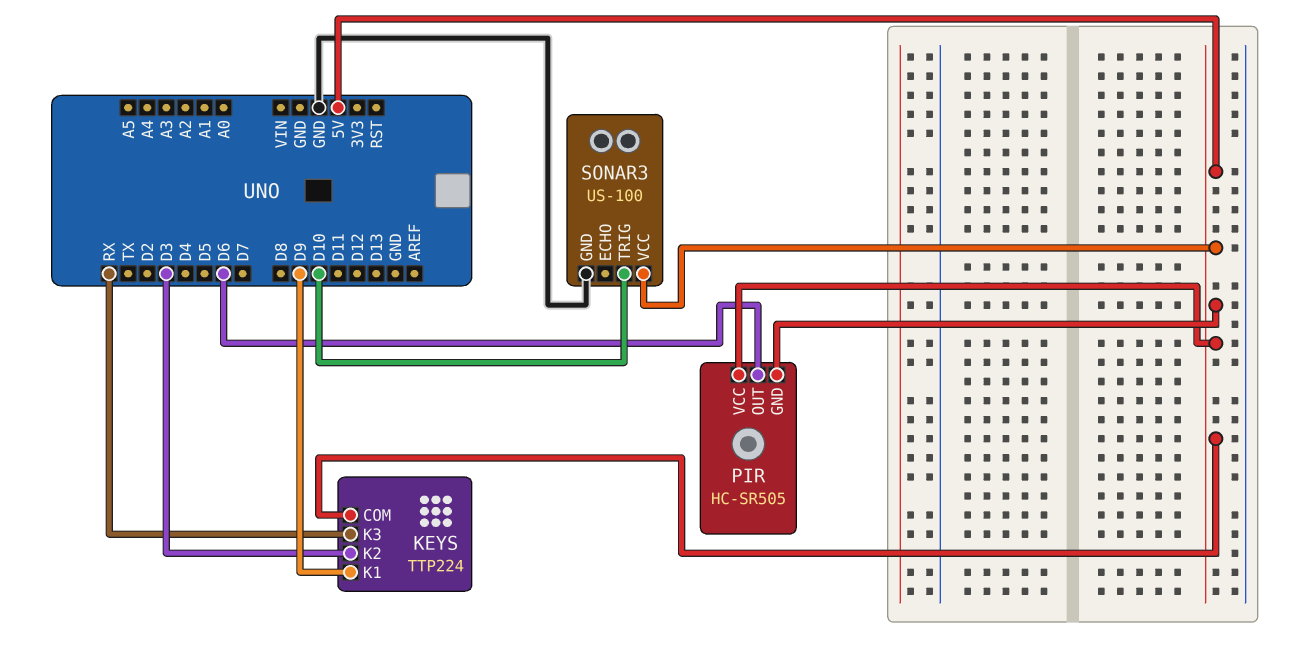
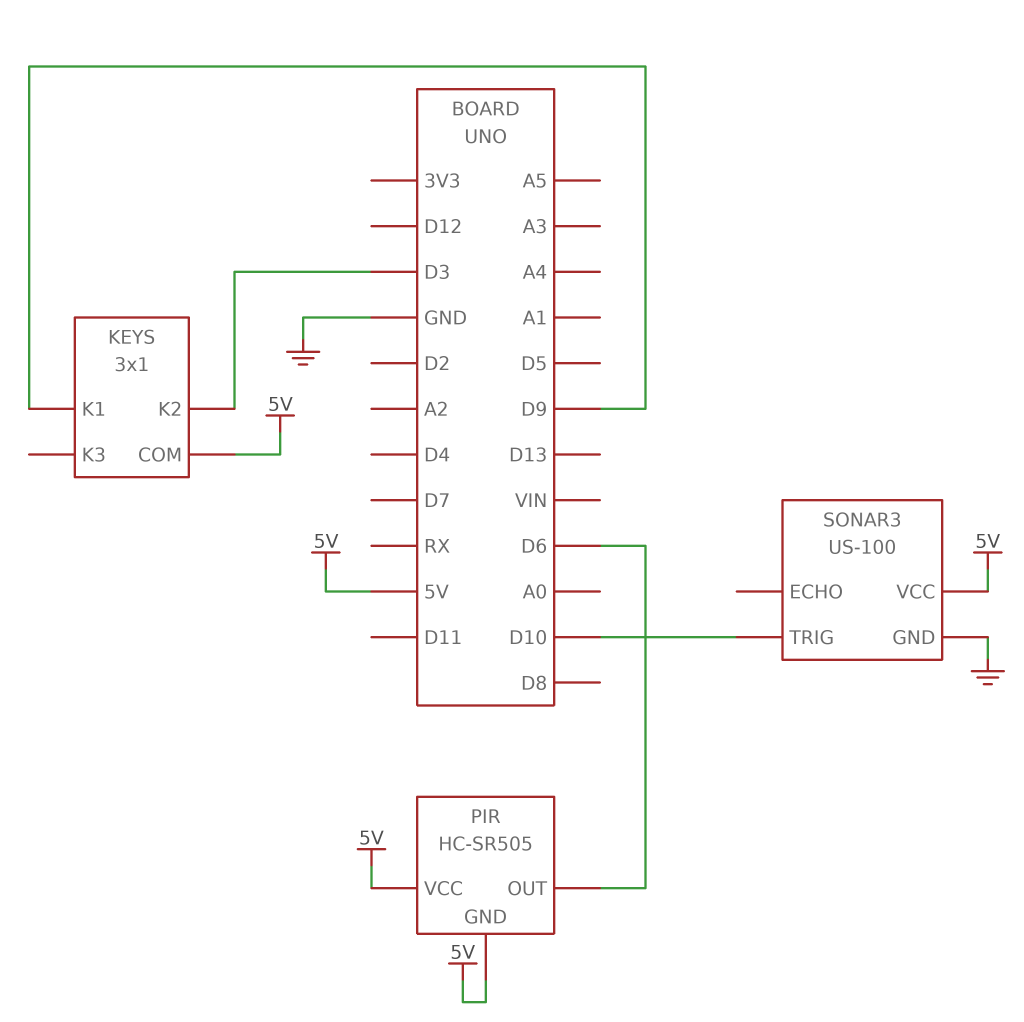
KEYS: TTP224 -> 3x1
KEYS pin K3: RX -> none

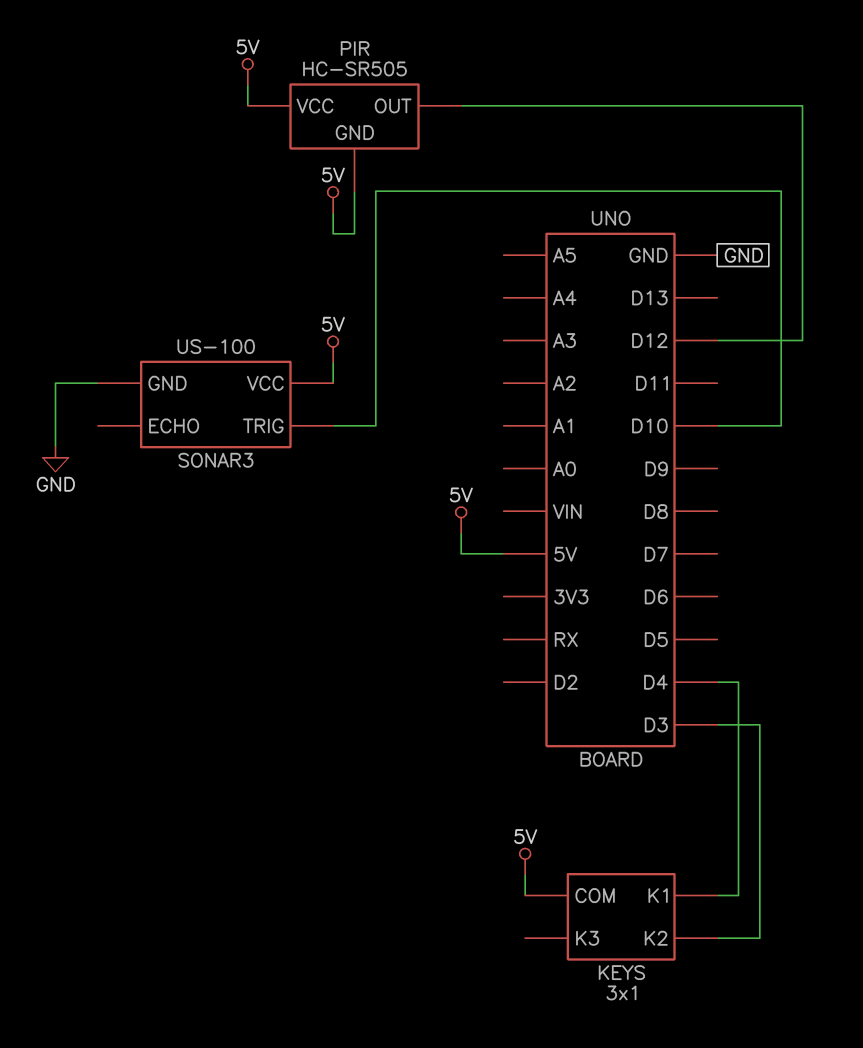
KEYS pin K1: D9 -> D4
PIR pin OUT: D6 -> D12

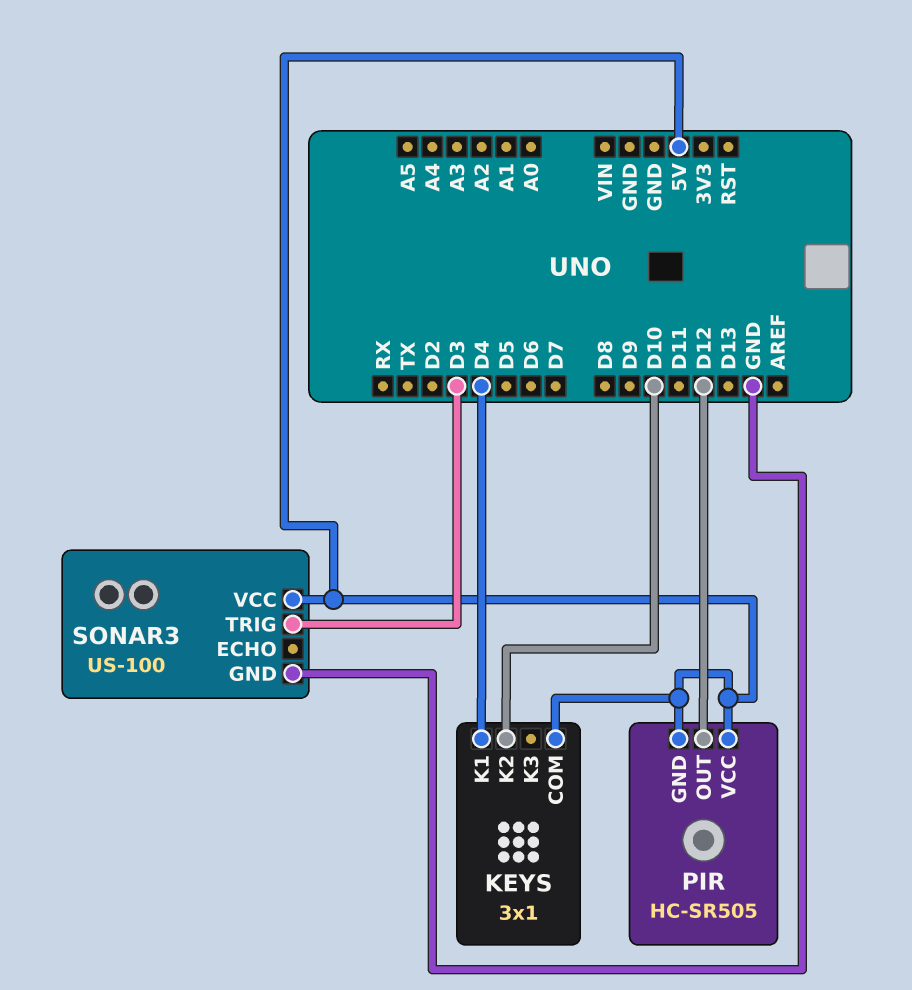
KEYS pin K2: D3 -> D10
SONAR3 pin TRIG: D10 -> D3

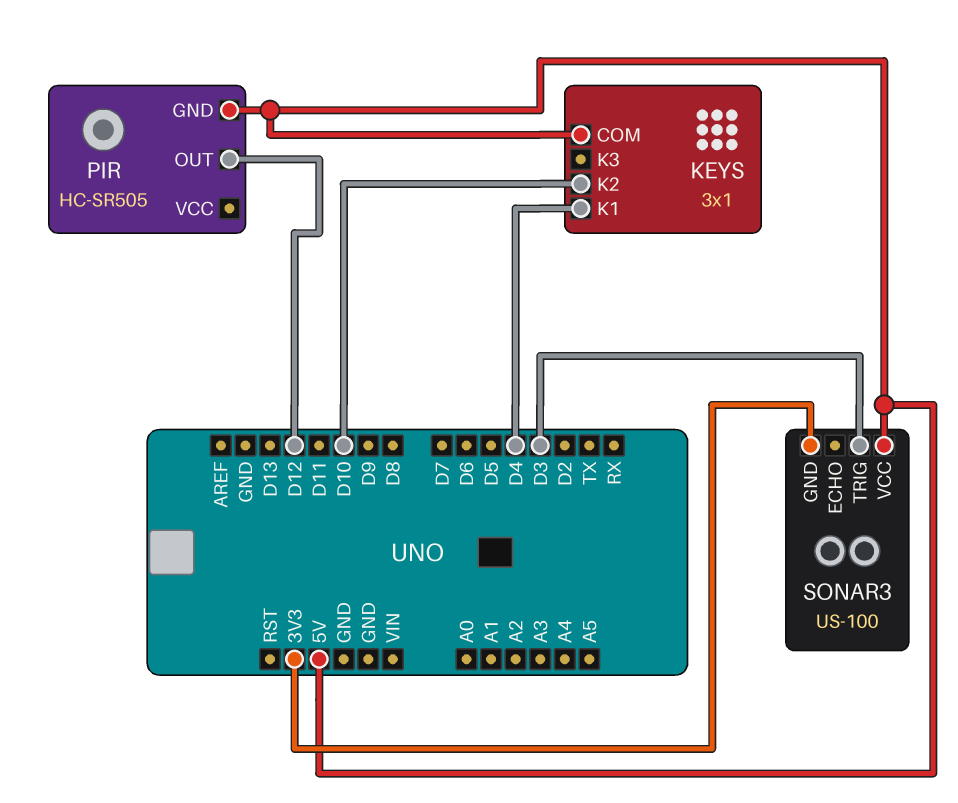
PIR pin VCC: 5V -> none
SONAR3 pin GND: GND -> 3V3

